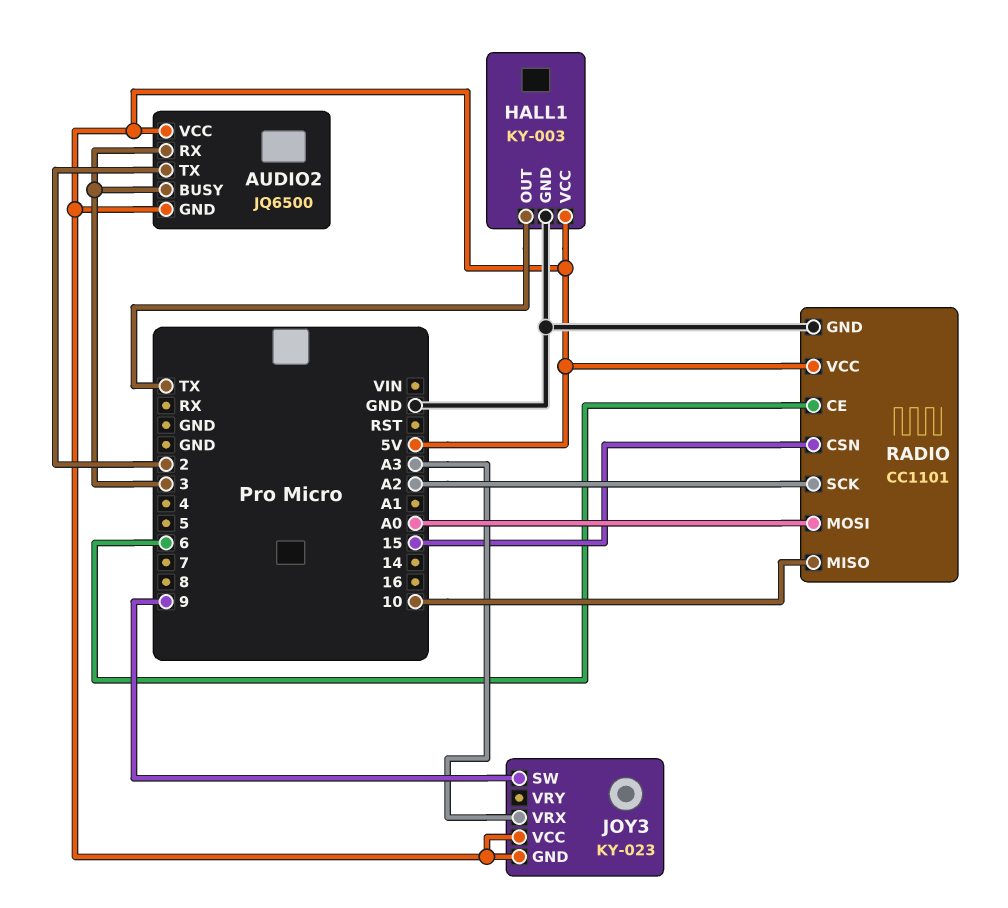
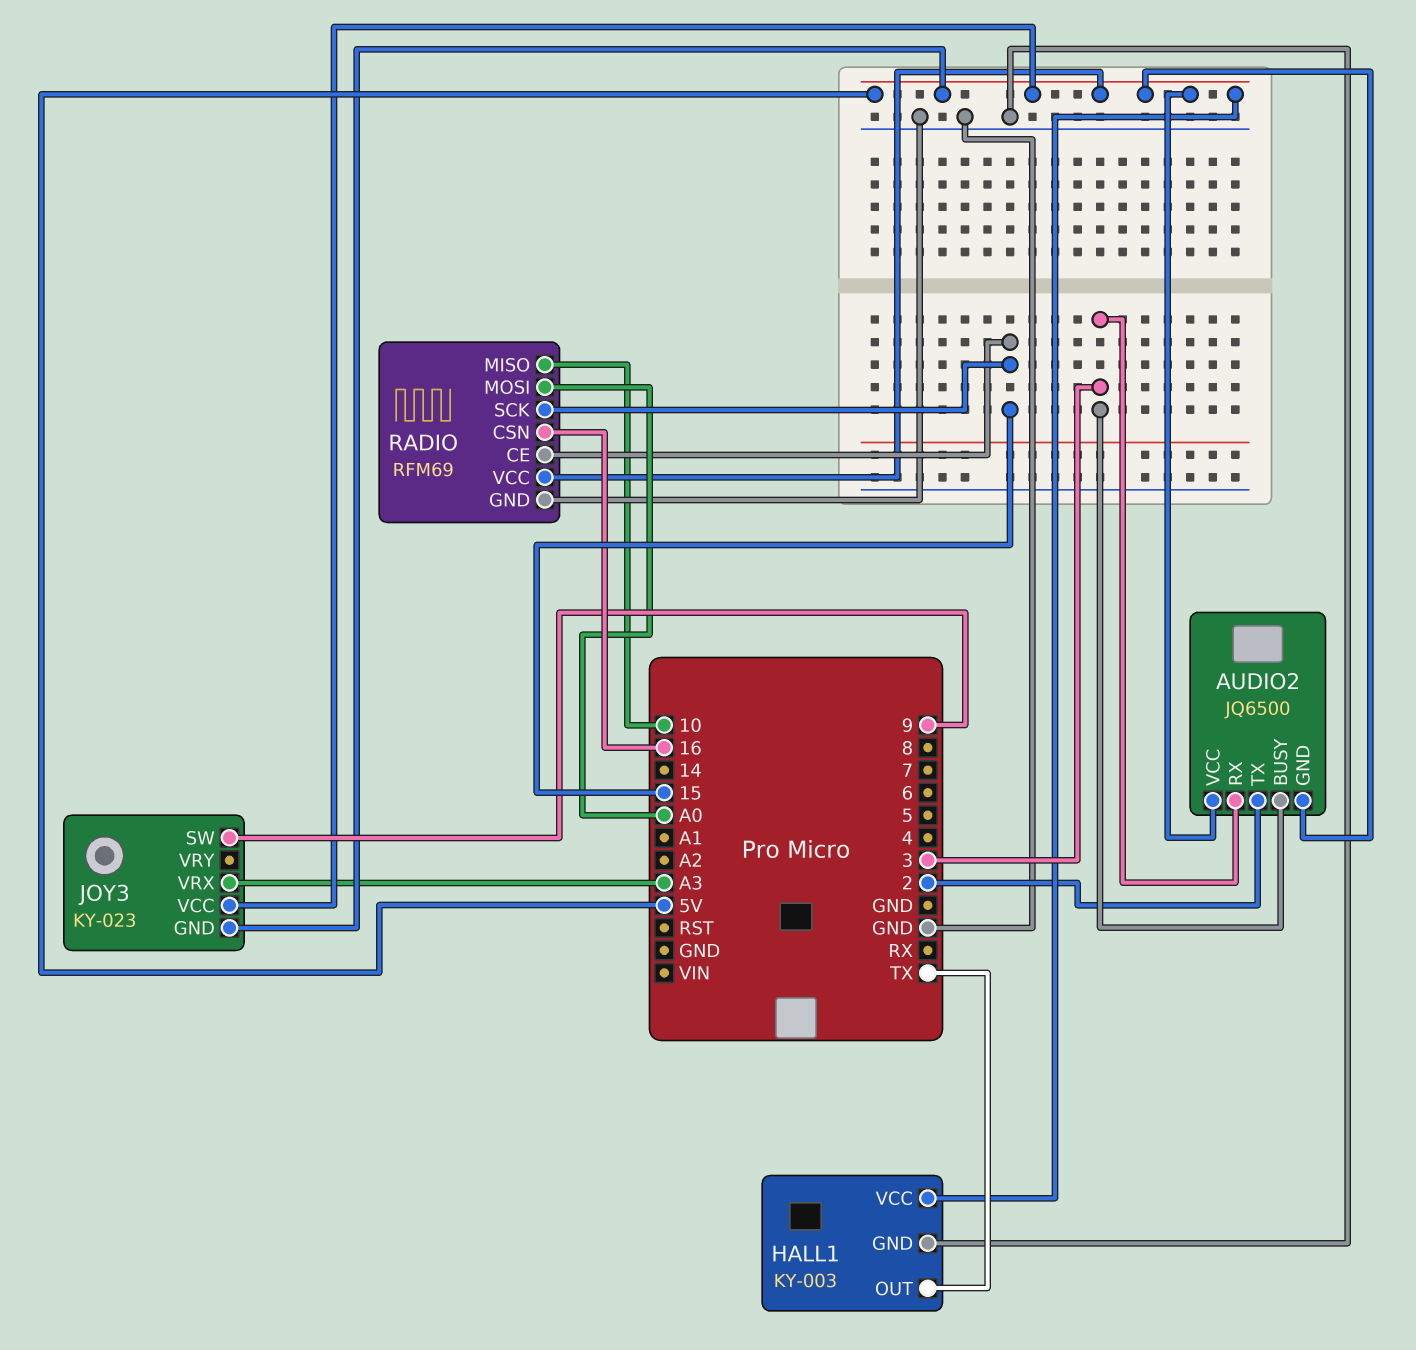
RADIO: CC1101 -> RFM69
RADIO pin CE: 6 -> 15
RADIO pin CSN: 15 -> 16
RADIO pin SCK: A2 -> 15

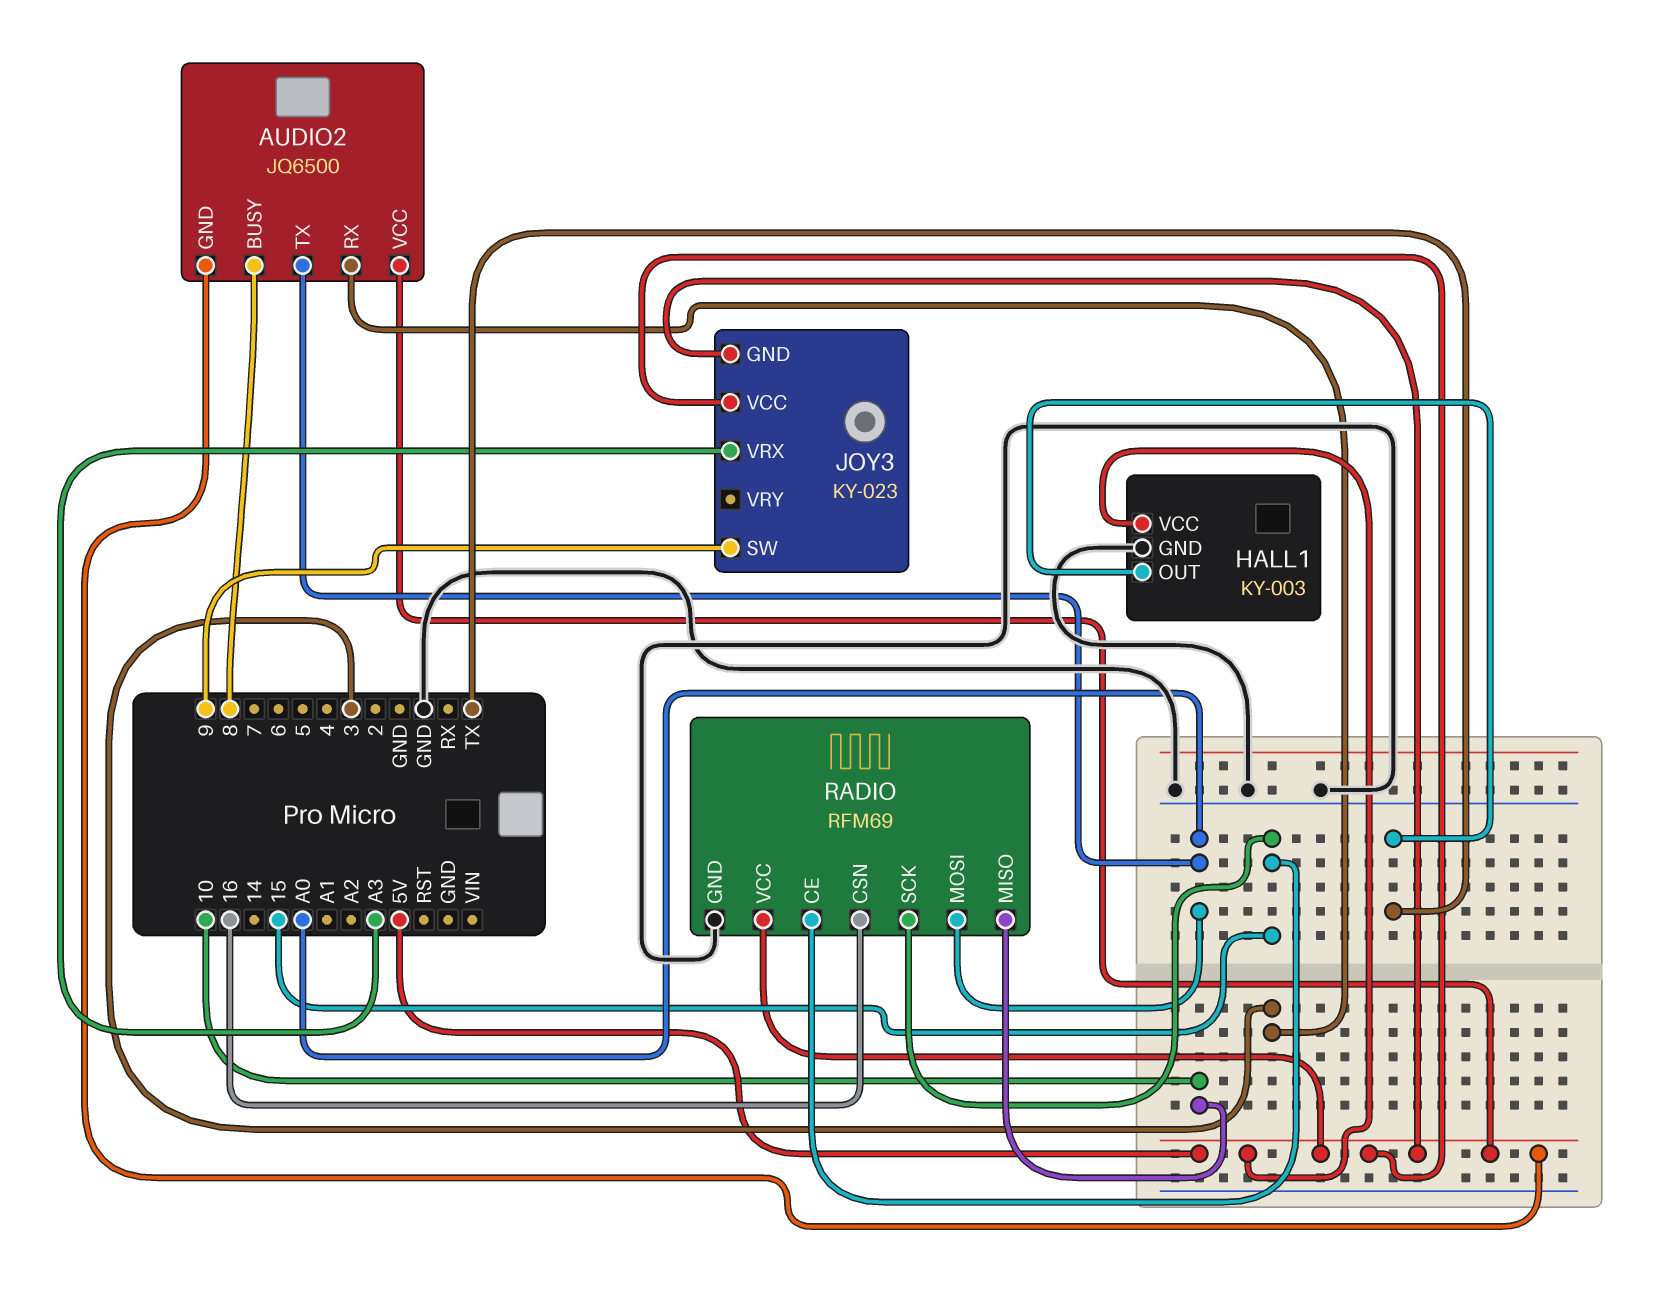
AUDIO2 pin BUSY: 3 -> 8
AUDIO2 pin TX: 2 -> A0

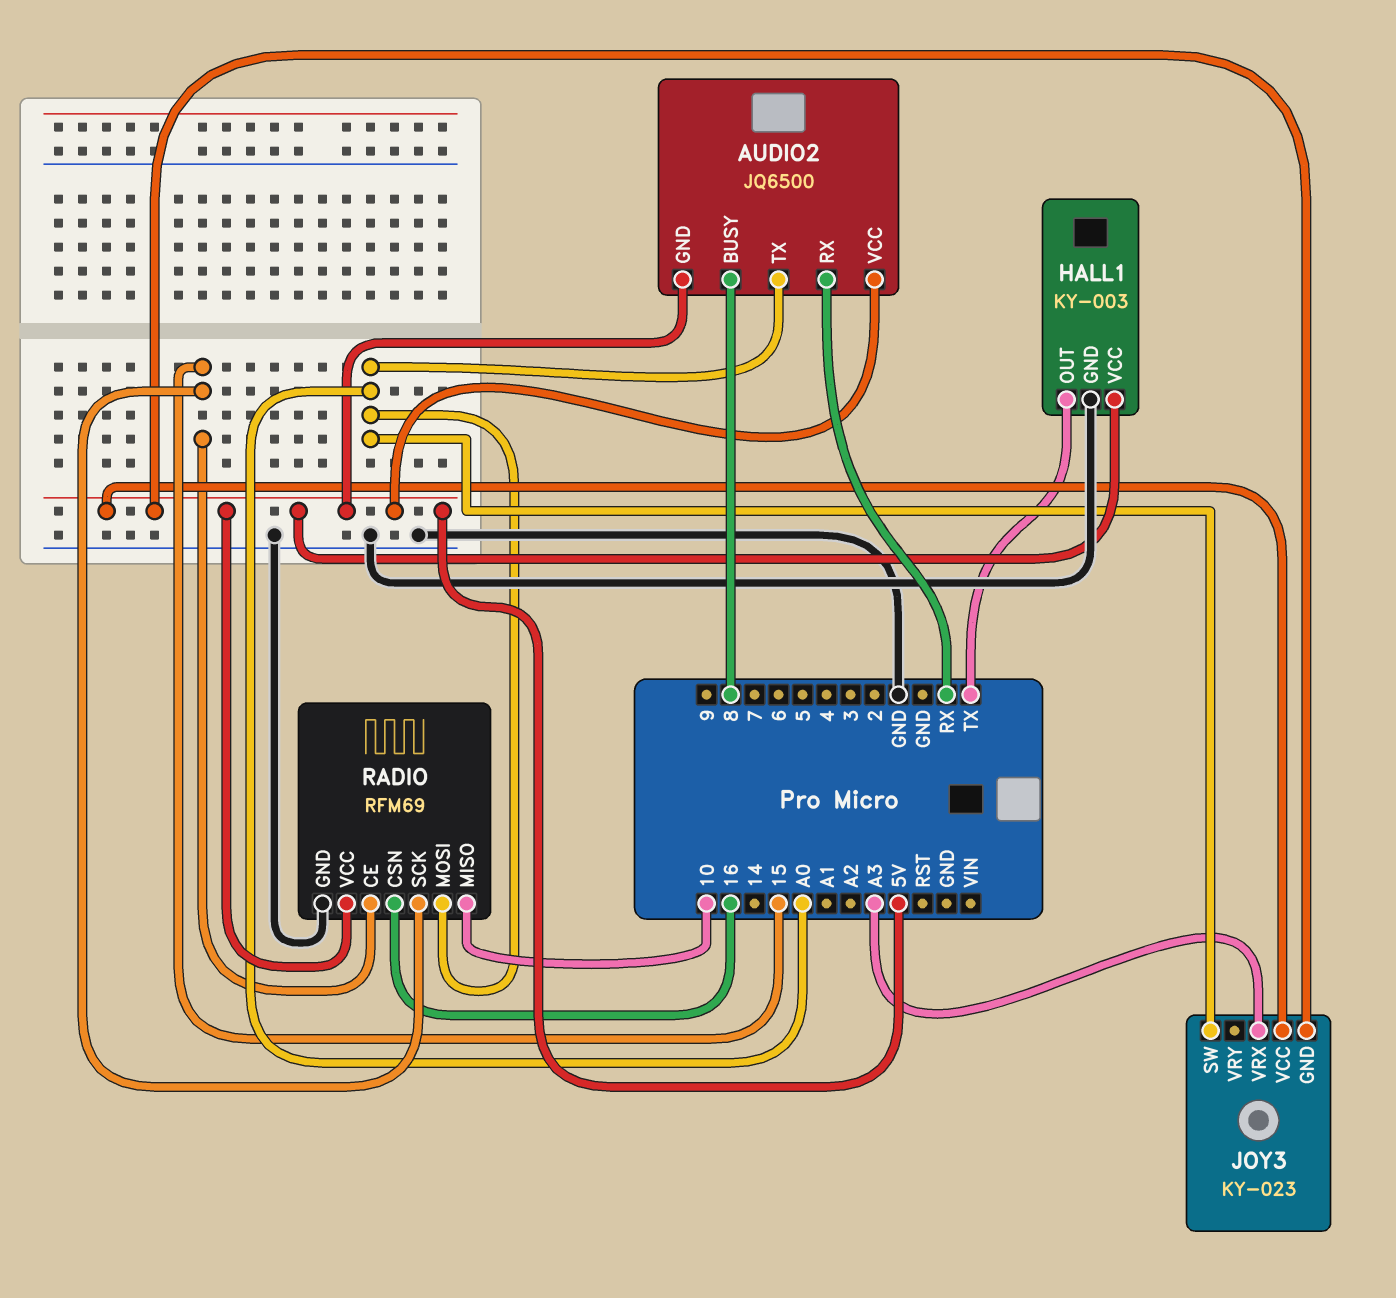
AUDIO2 pin RX: 3 -> RX
JOY3 pin SW: 9 -> A0

